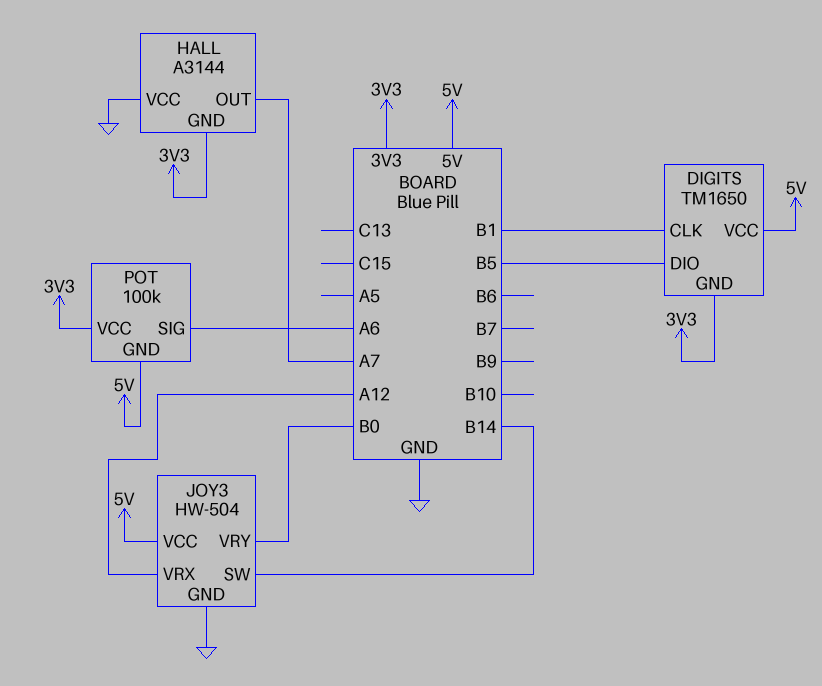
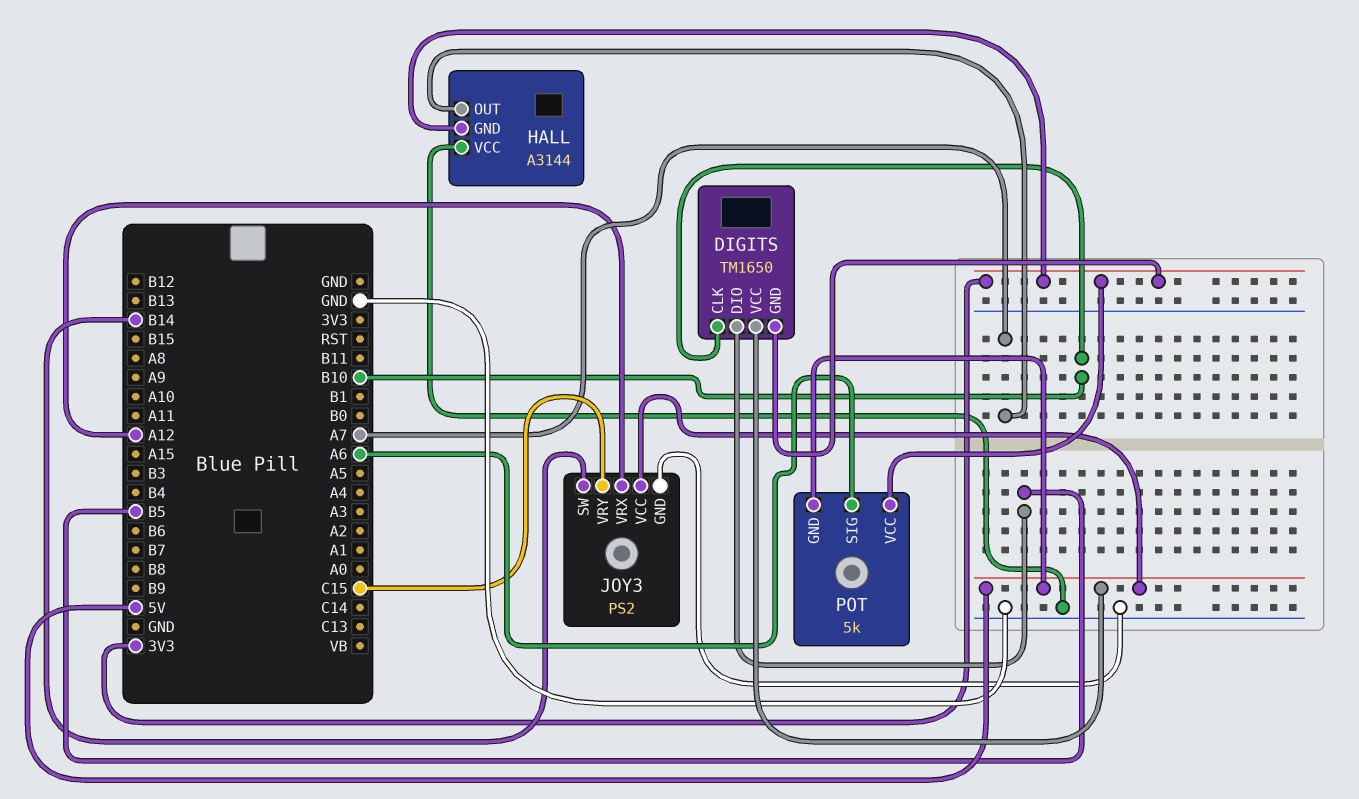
DIGITS pin CLK: B1 -> B10
JOY3: HW-504 -> PS2
JOY3 pin VRY: B0 -> C15
POT: 100k -> 5k

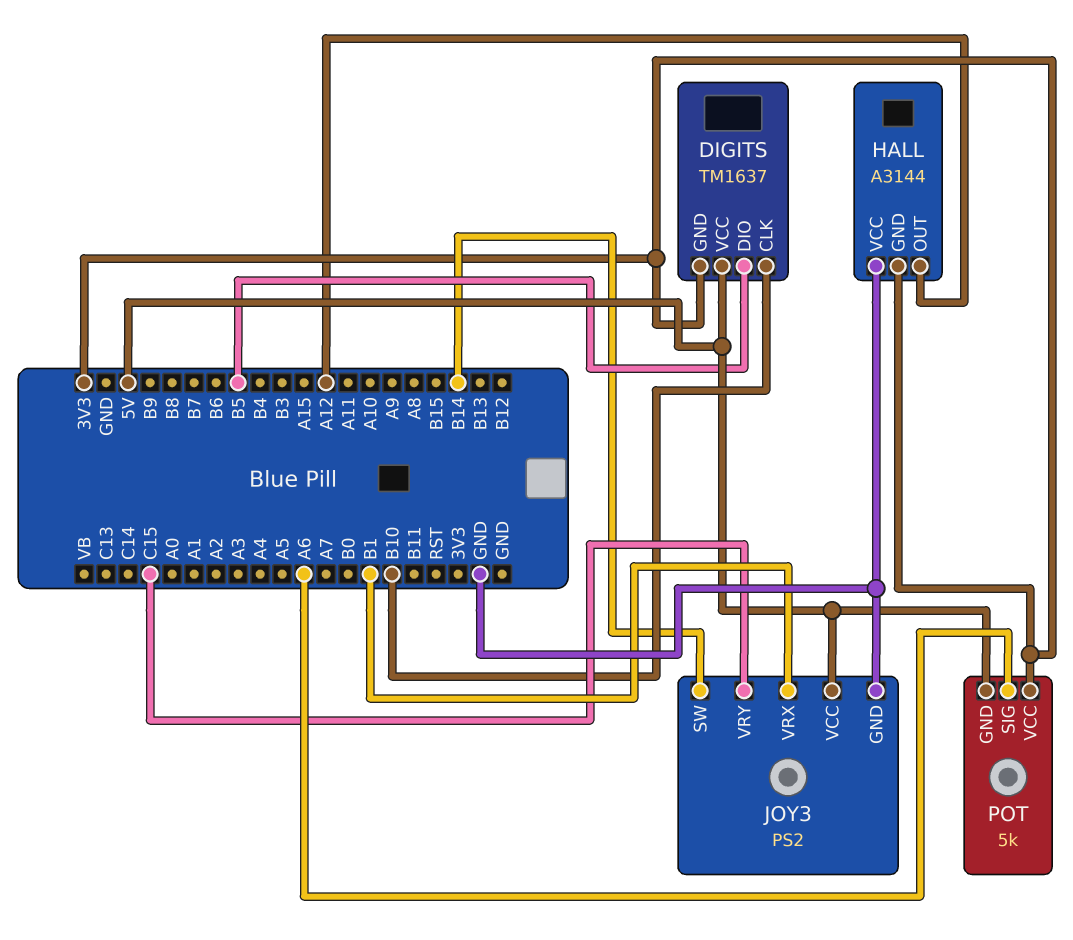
DIGITS: TM1650 -> TM1637
HALL pin OUT: A7 -> A12
JOY3 pin VRX: A12 -> B1

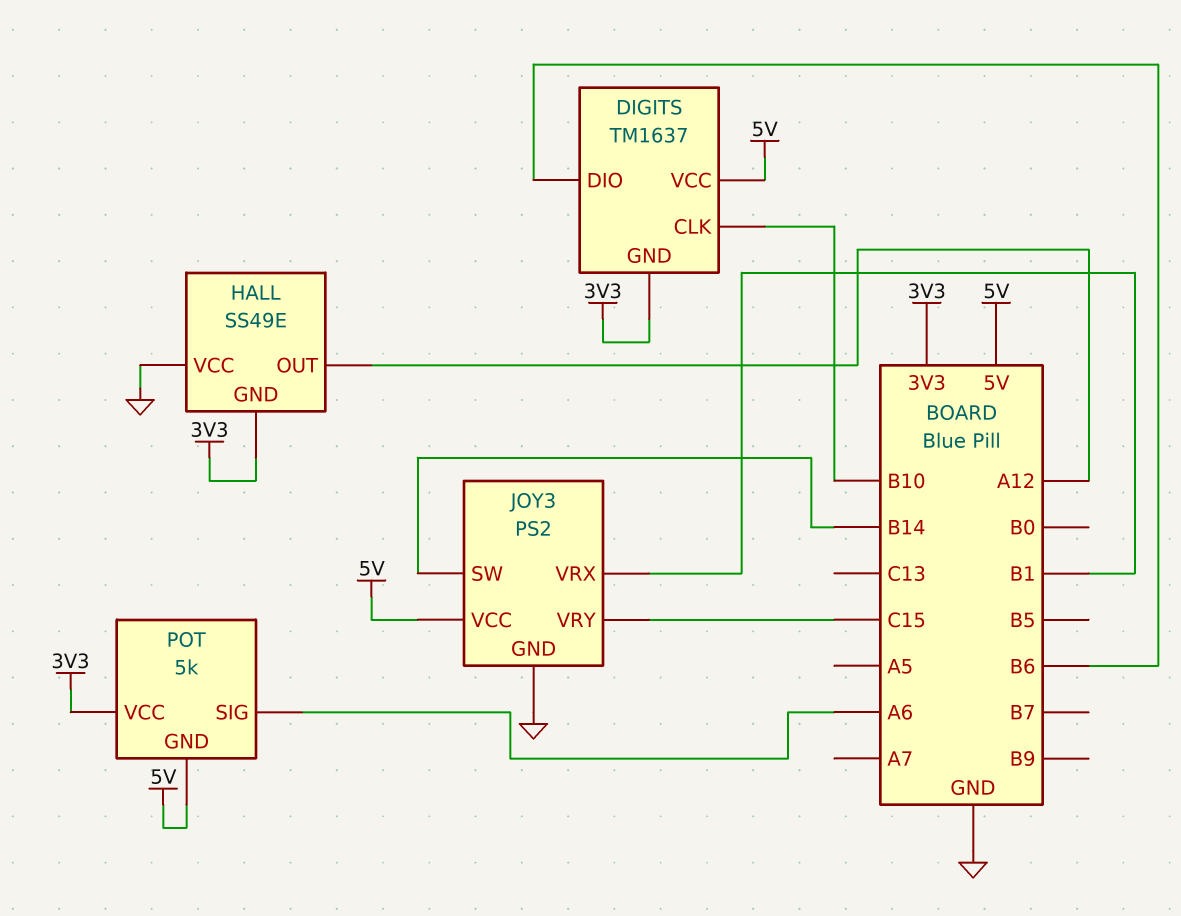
DIGITS pin DIO: B5 -> B6
HALL: A3144 -> SS49E

